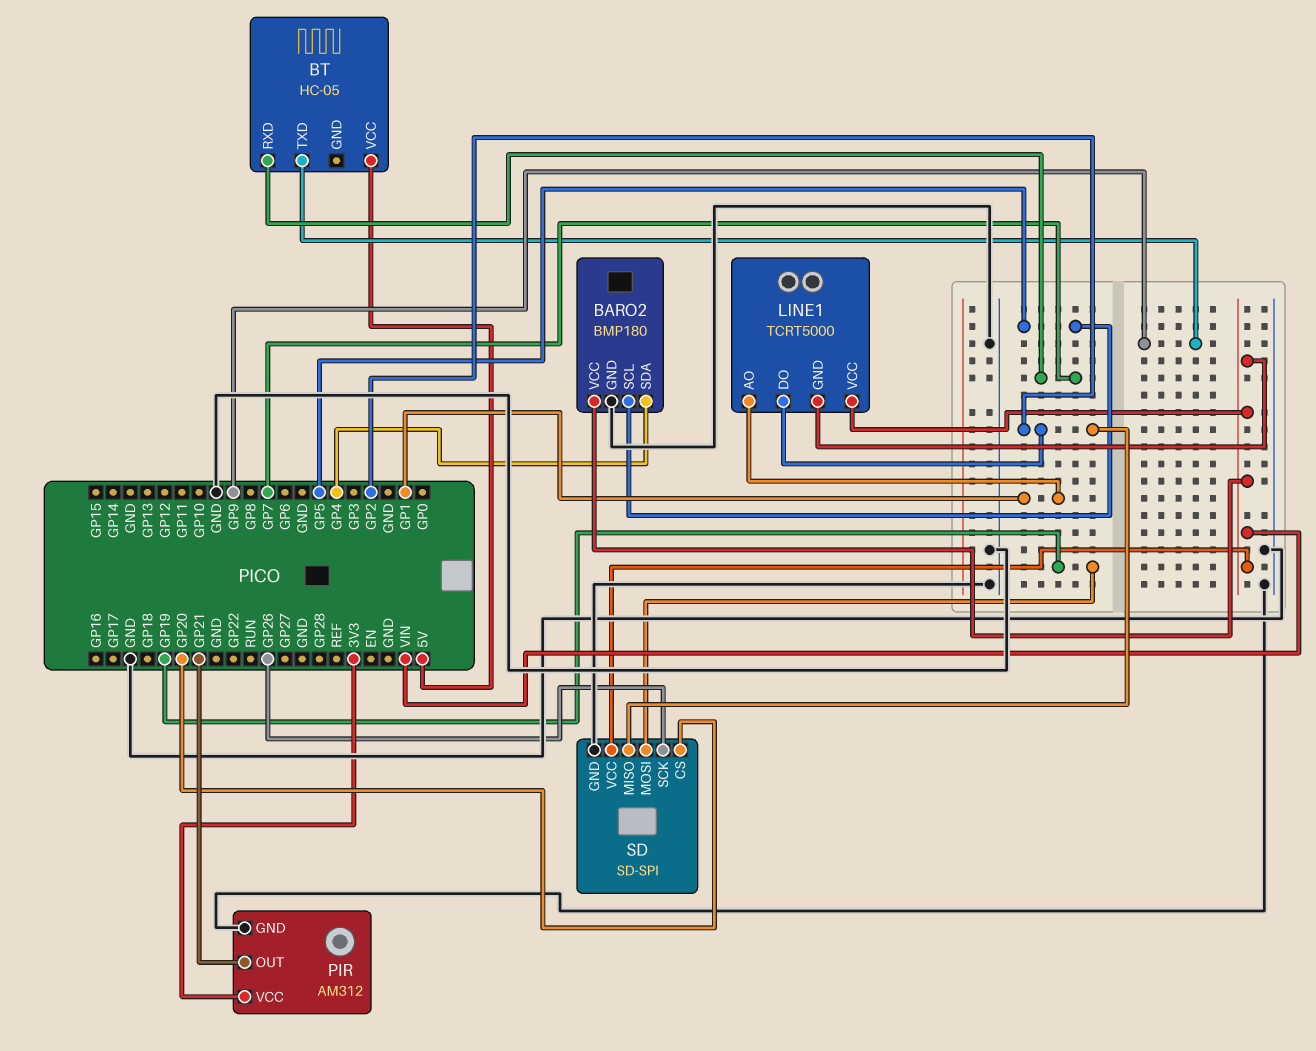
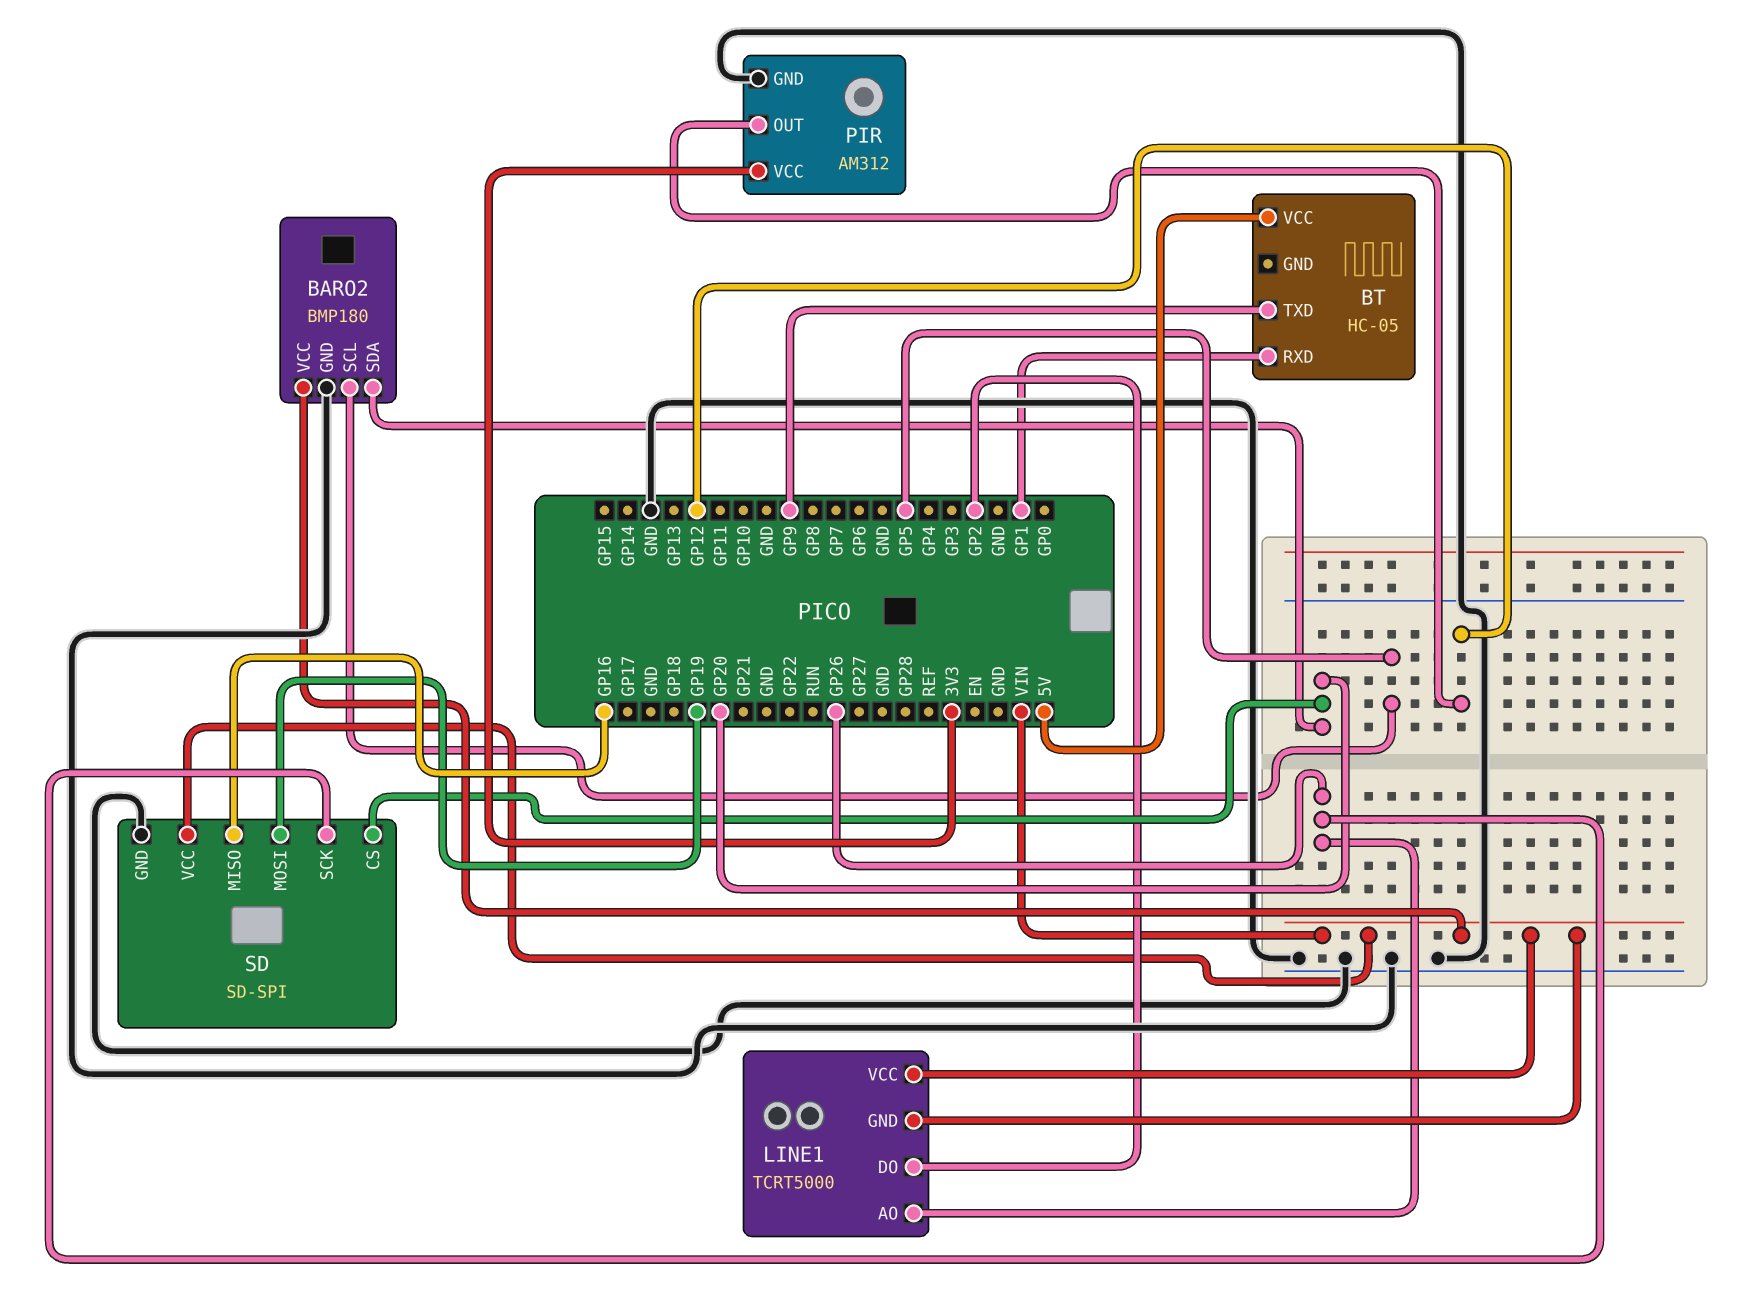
BARO2 pin SDA: GP4 -> GP20
BT pin RXD: GP7 -> GP1
LINE1 pin AO: GP1 -> GP26
PIR pin OUT: GP21 -> GP12
SD pin MISO: GP2 -> GP16

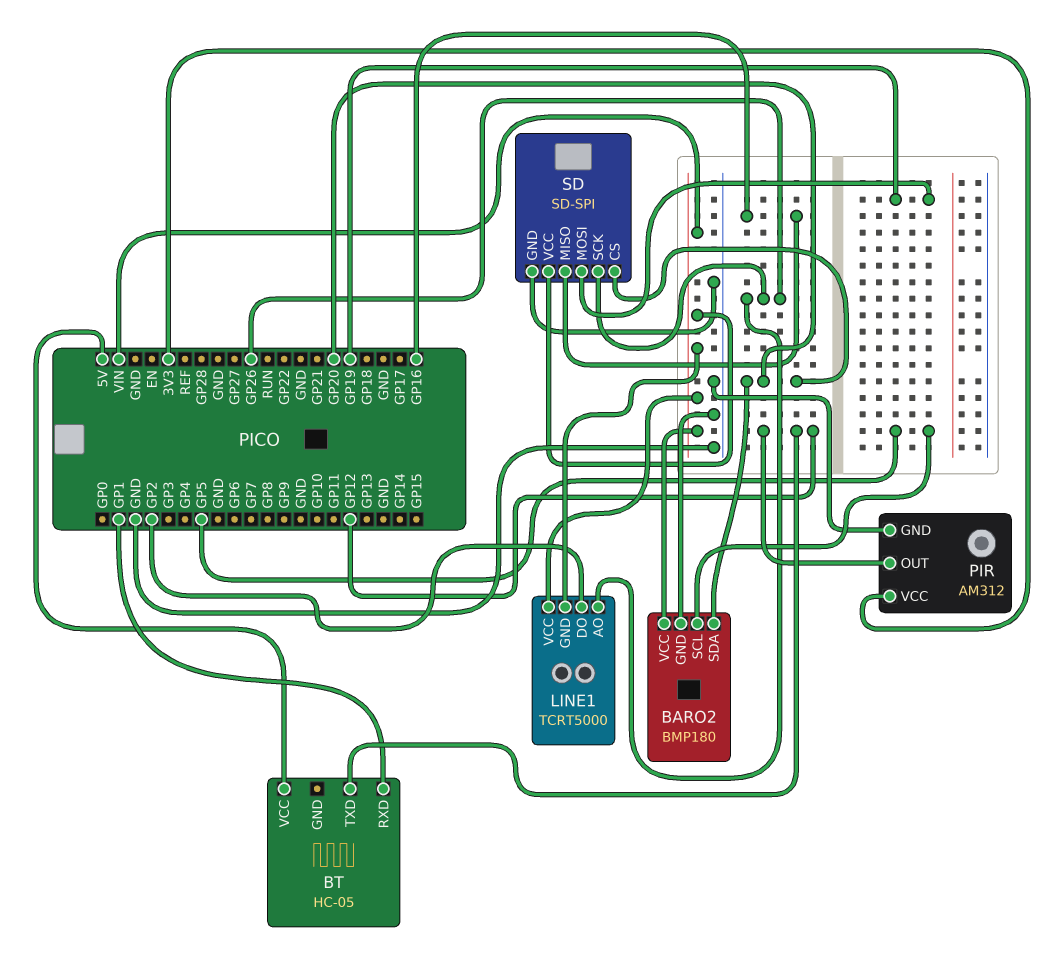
BT pin TXD: GP9 -> GP12

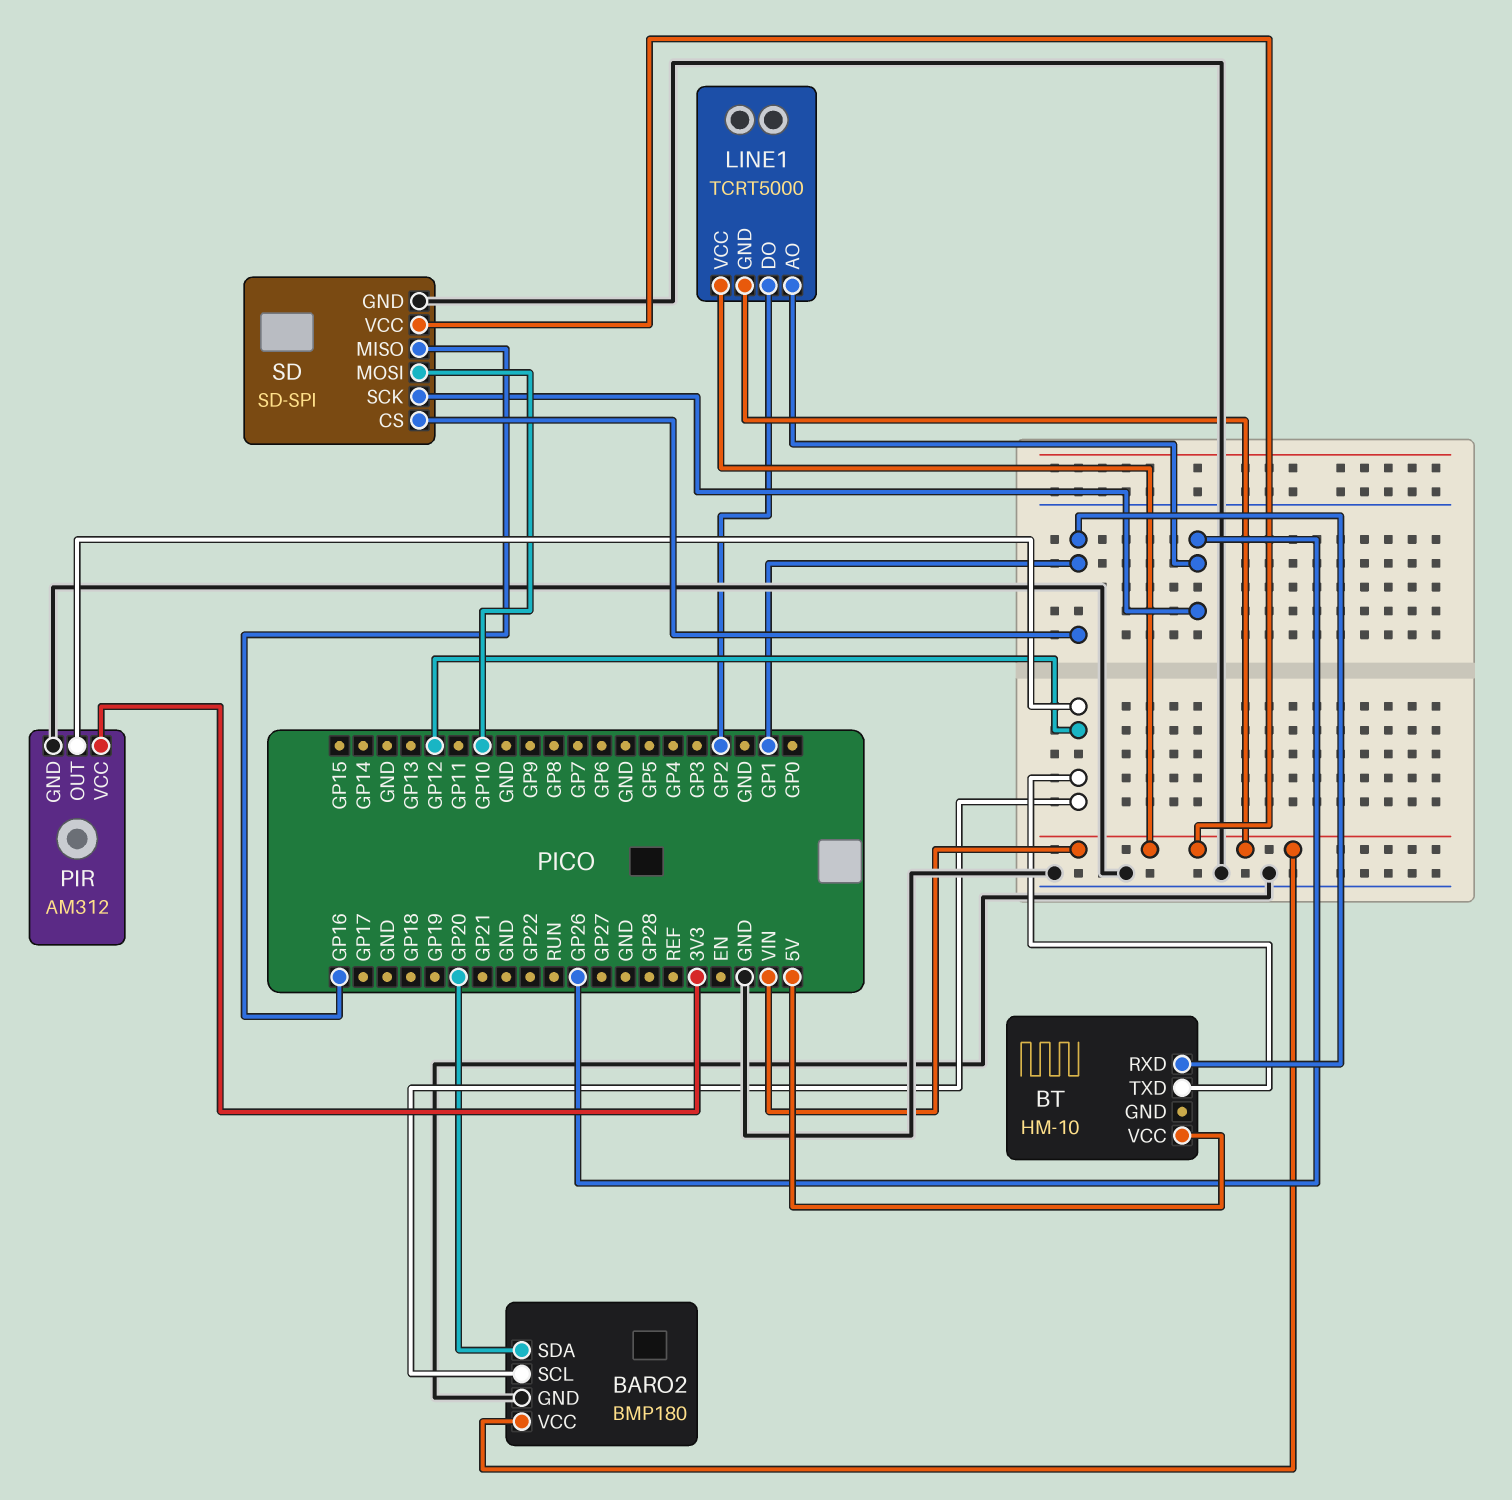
BARO2 pin SCL: GP5 -> GP12
BT: HC-05 -> HM-10
SD pin CS: GP20 -> GP1
SD pin MOSI: GP19 -> GP10

